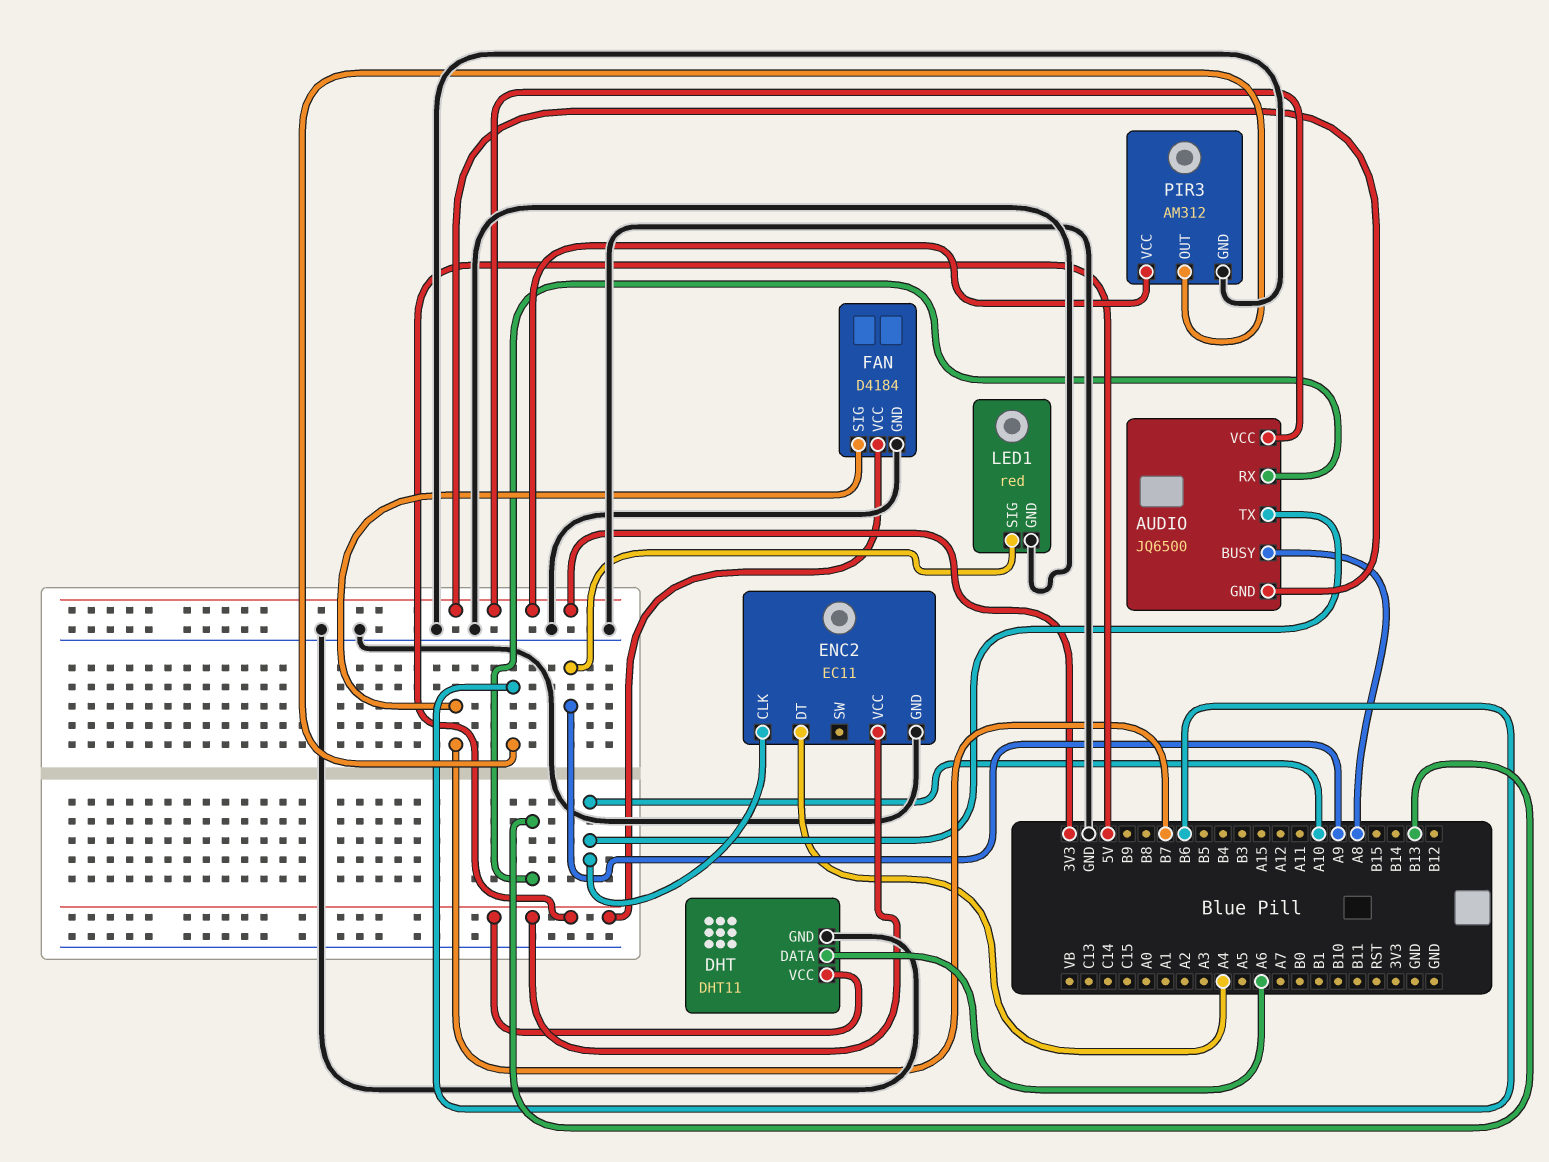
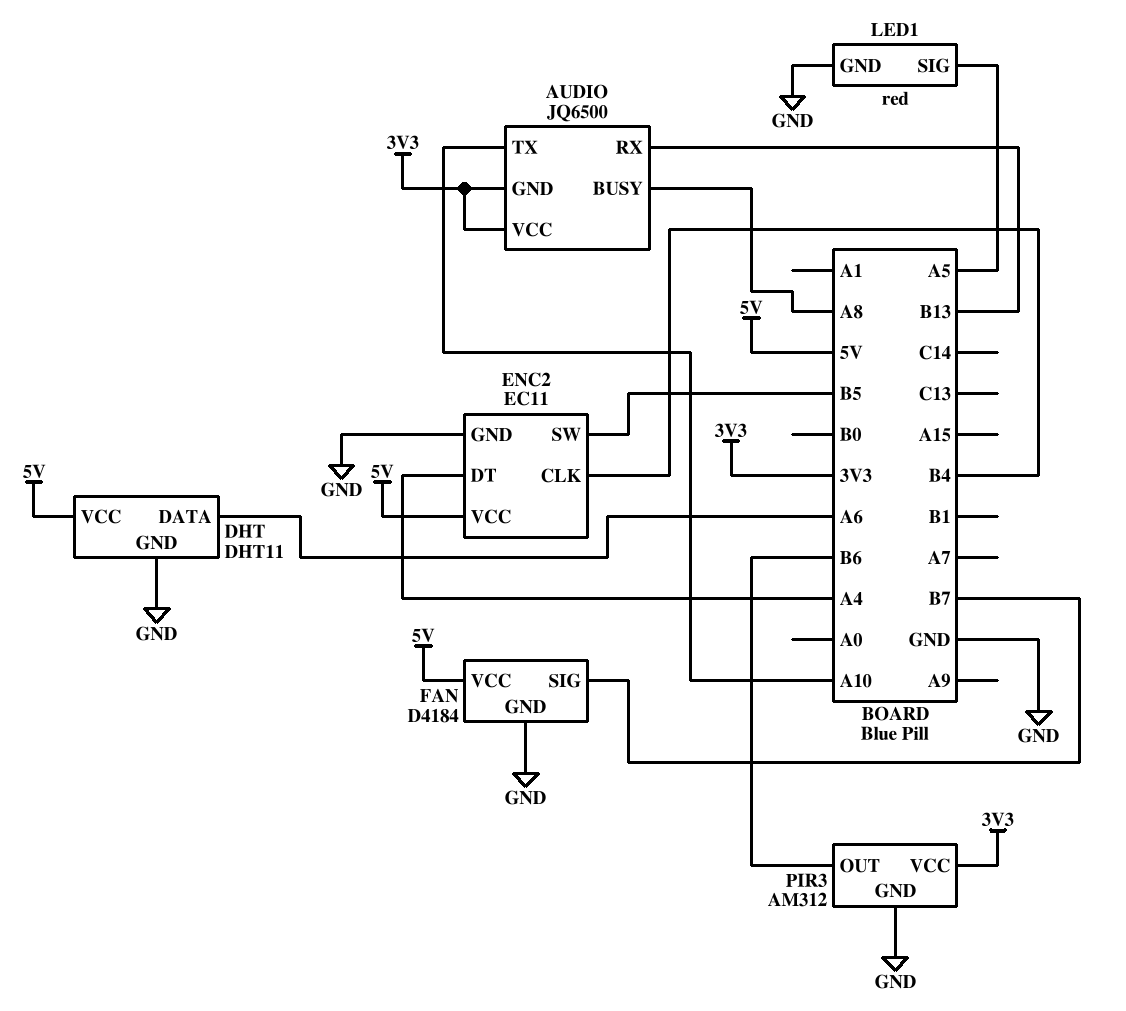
ENC2 pin CLK: A10 -> B4
ENC2 pin SW: none -> B5
LED1 pin SIG: A9 -> A5

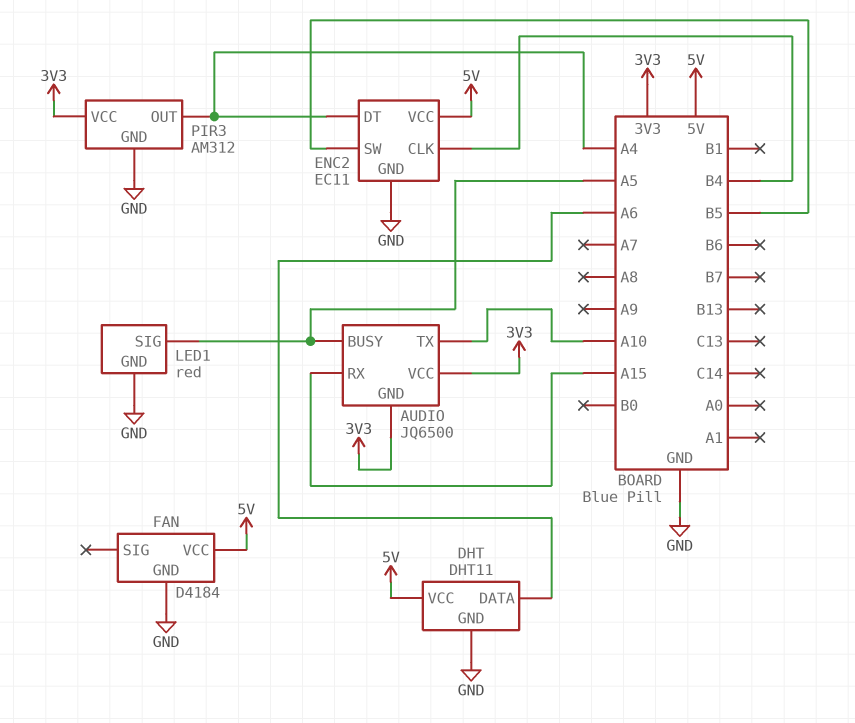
AUDIO pin BUSY: A8 -> A5
AUDIO pin RX: B13 -> A15
FAN pin SIG: B7 -> none
PIR3 pin OUT: B6 -> A4

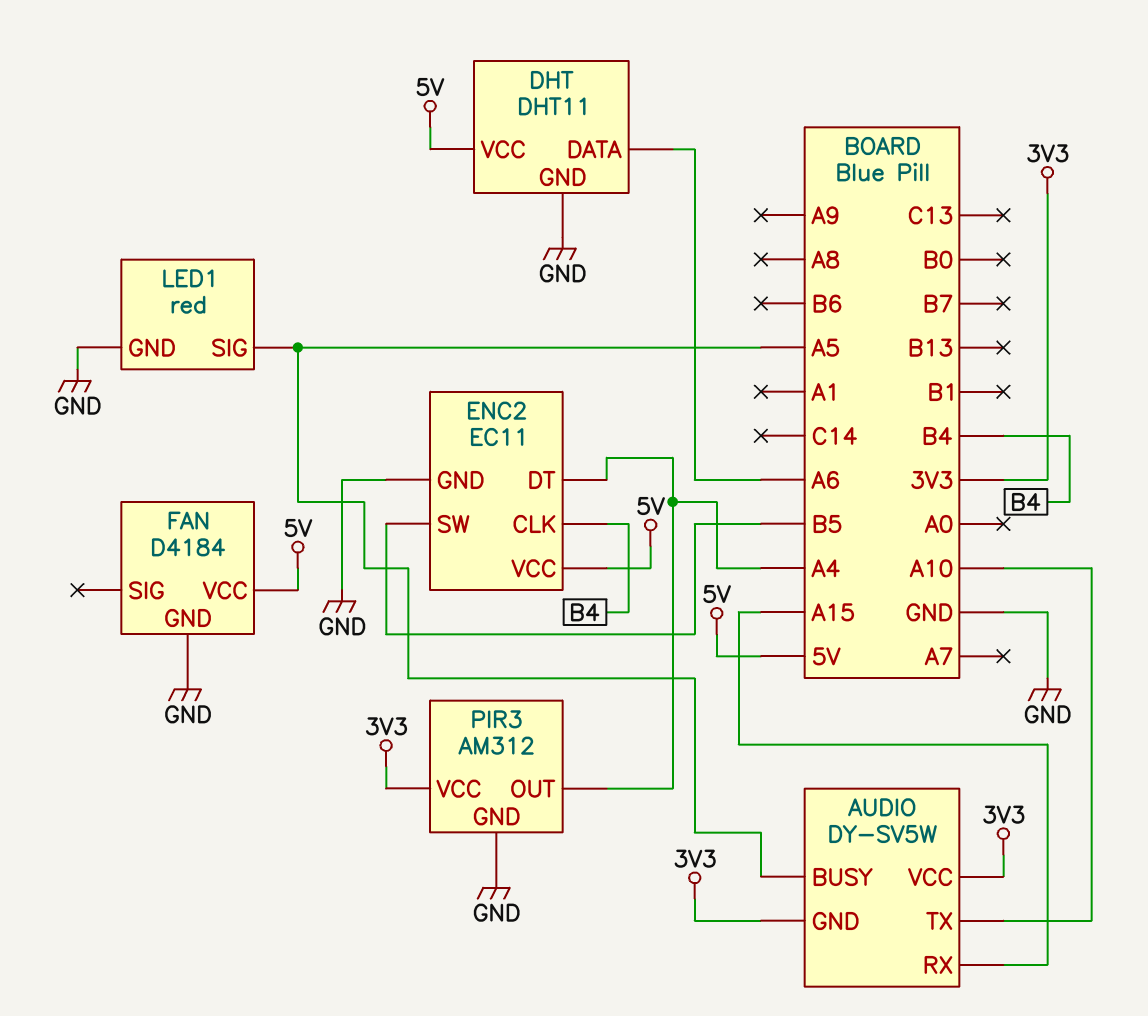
AUDIO: JQ6500 -> DY-SV5W

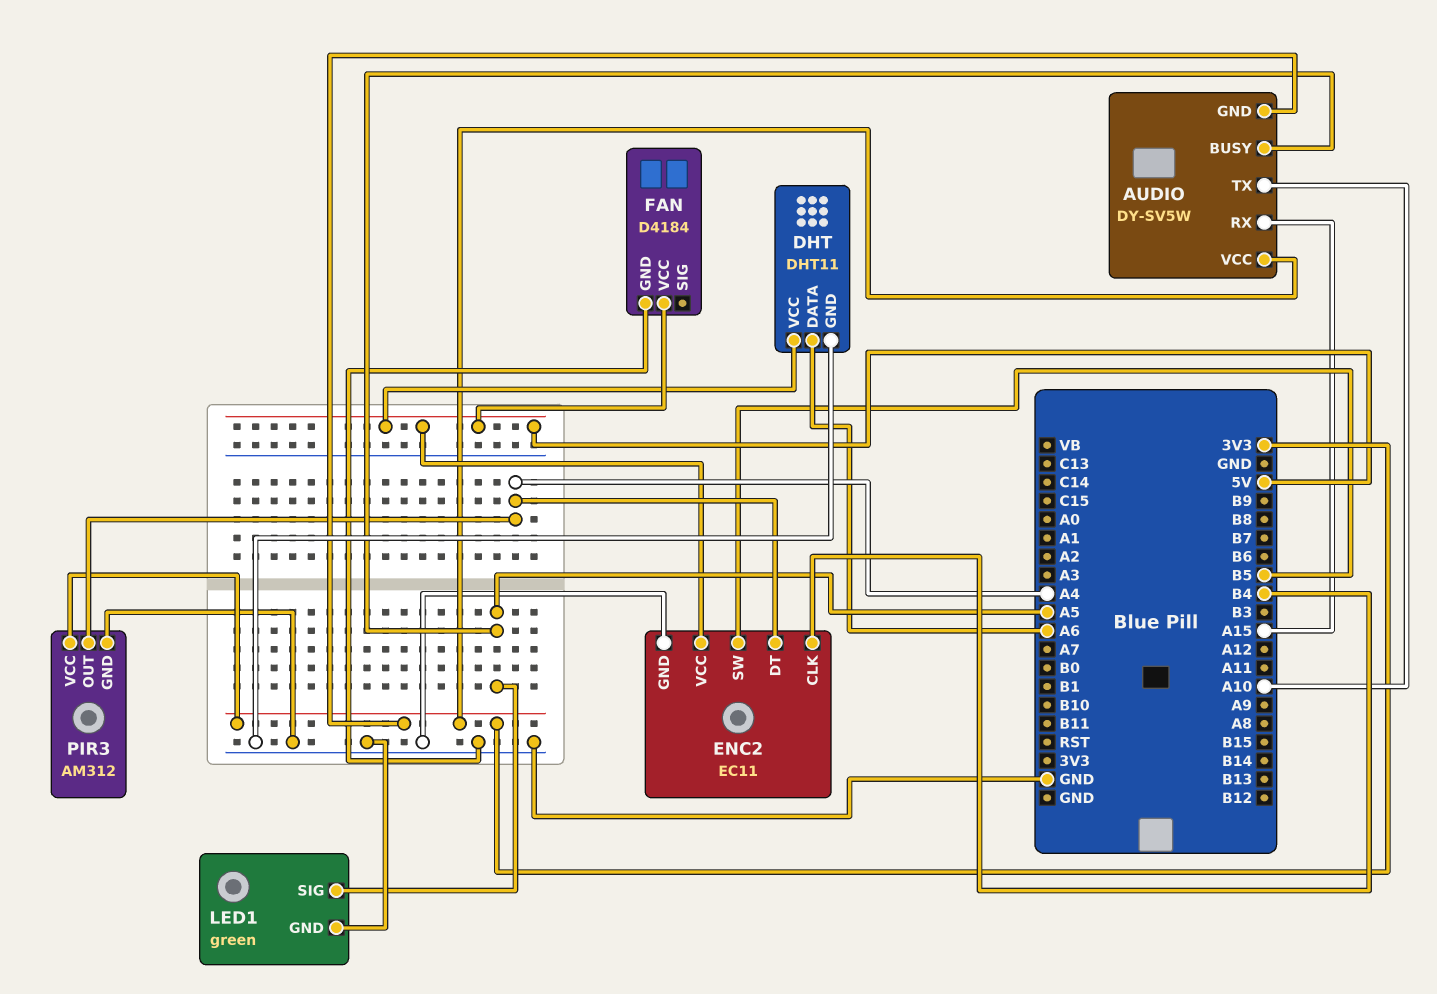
LED1: red -> green

